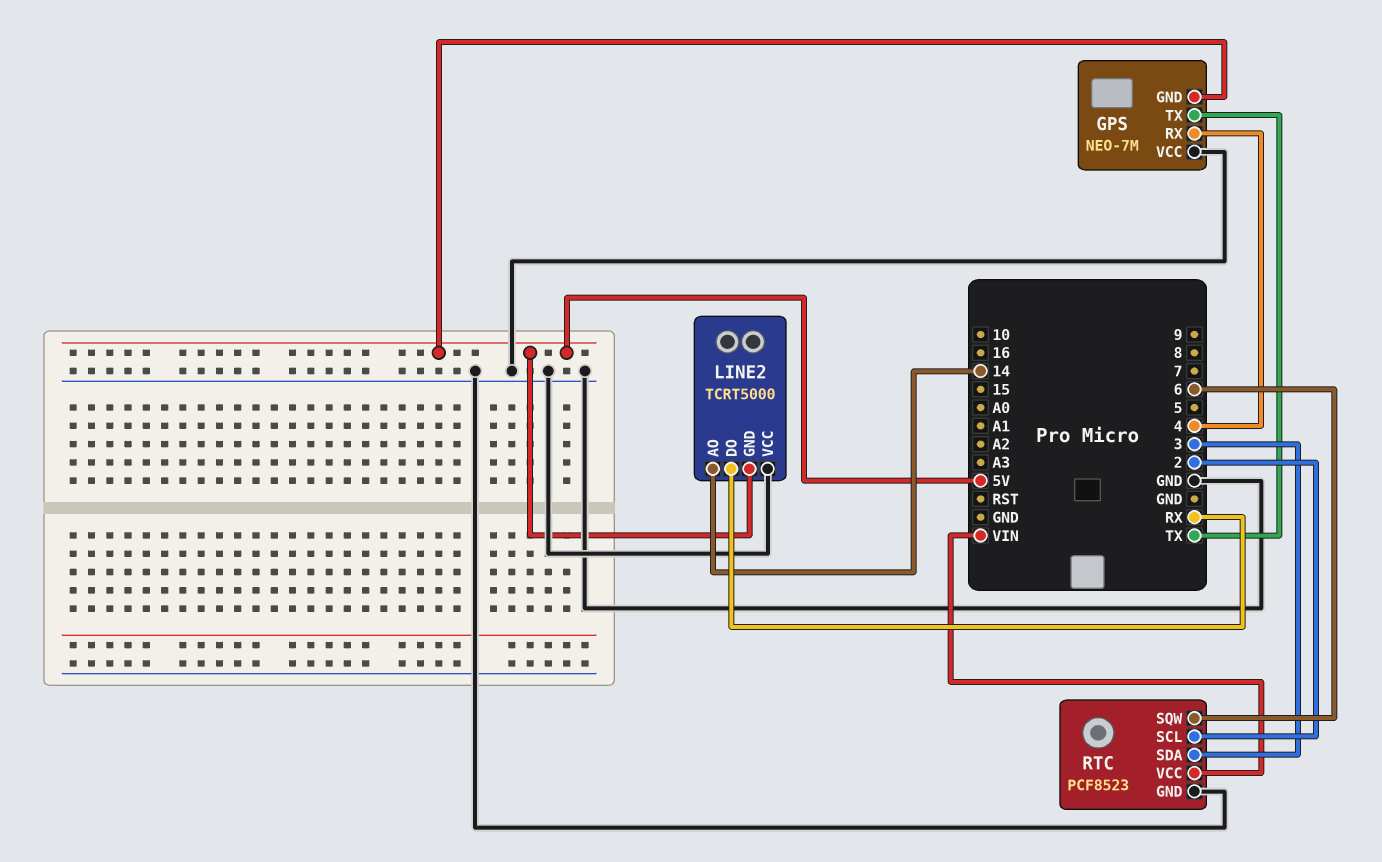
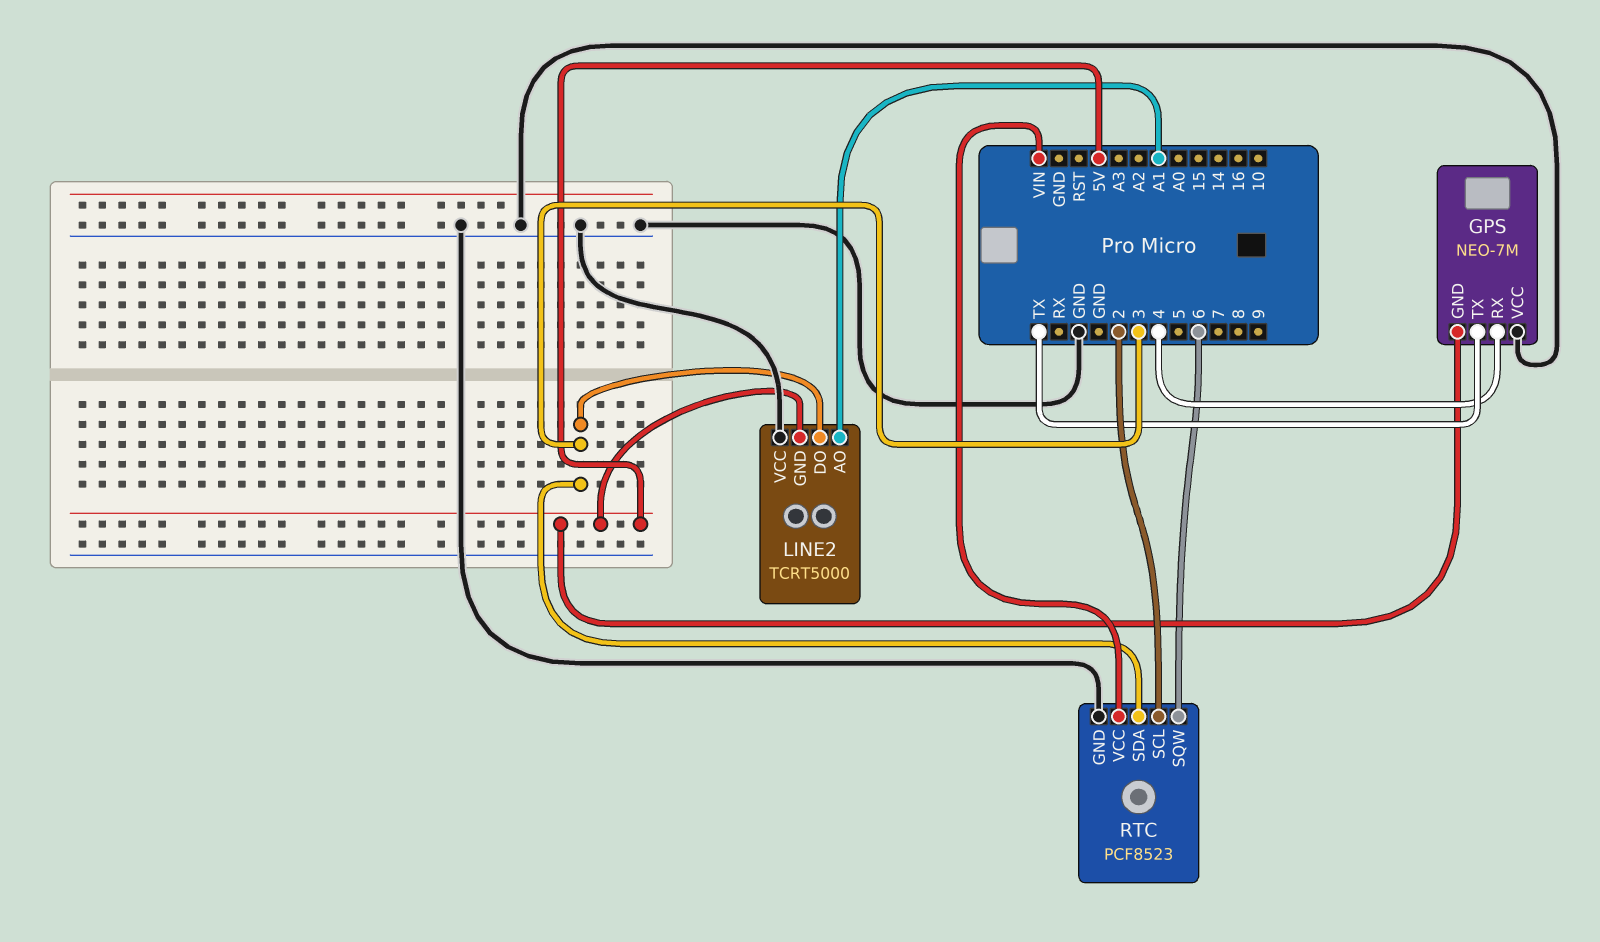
LINE2 pin AO: 14 -> A1
LINE2 pin DO: RX -> 3

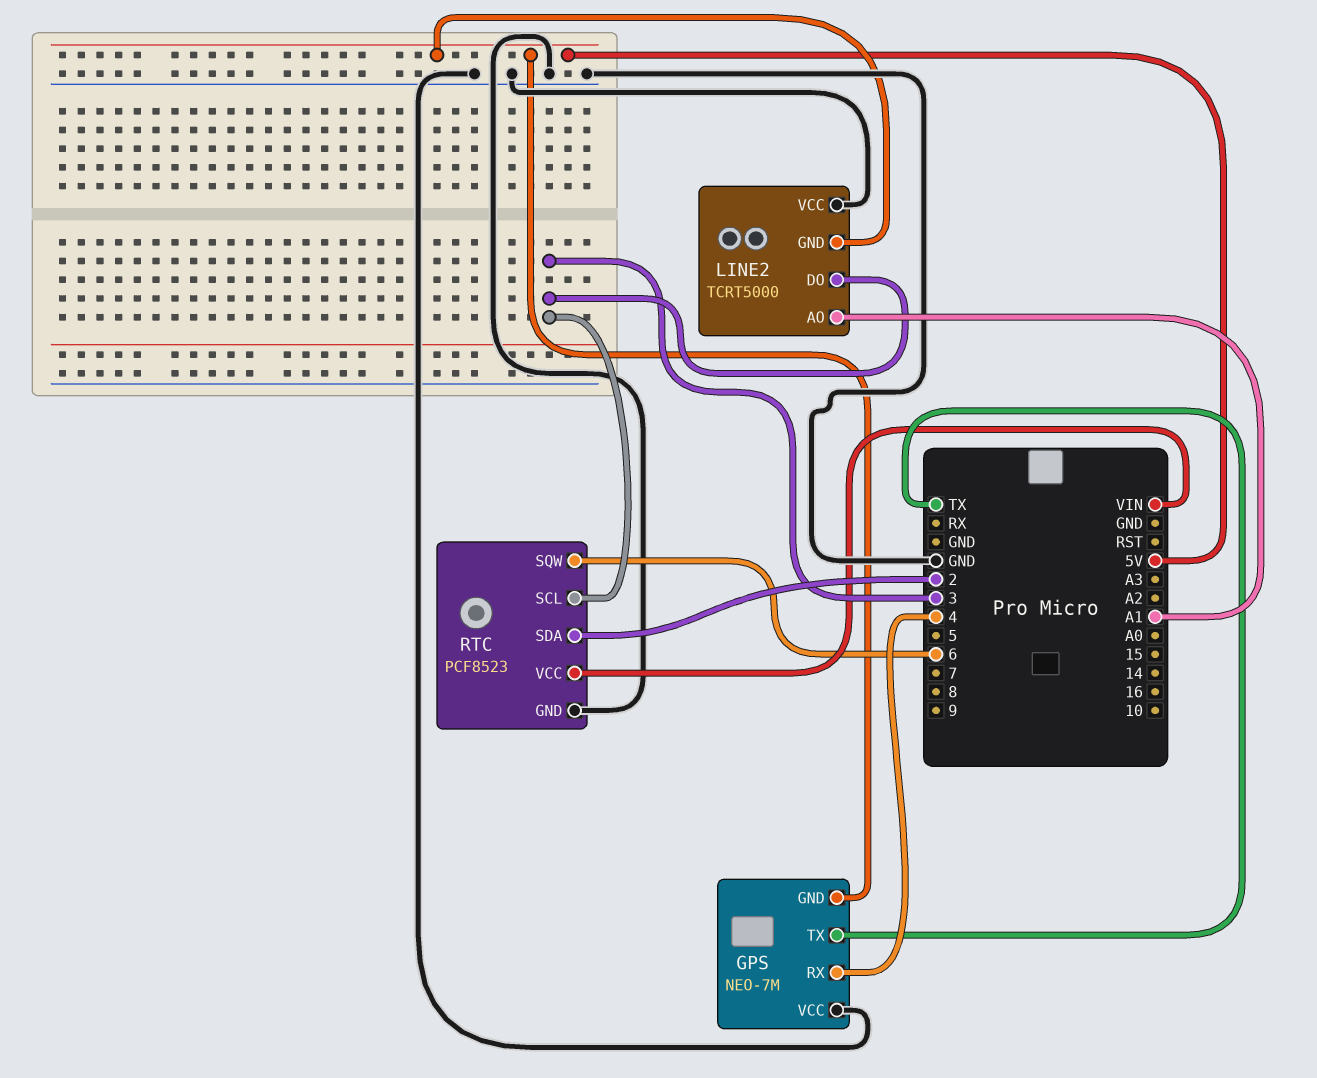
RTC pin SCL: 2 -> 3
RTC pin SDA: 3 -> 2

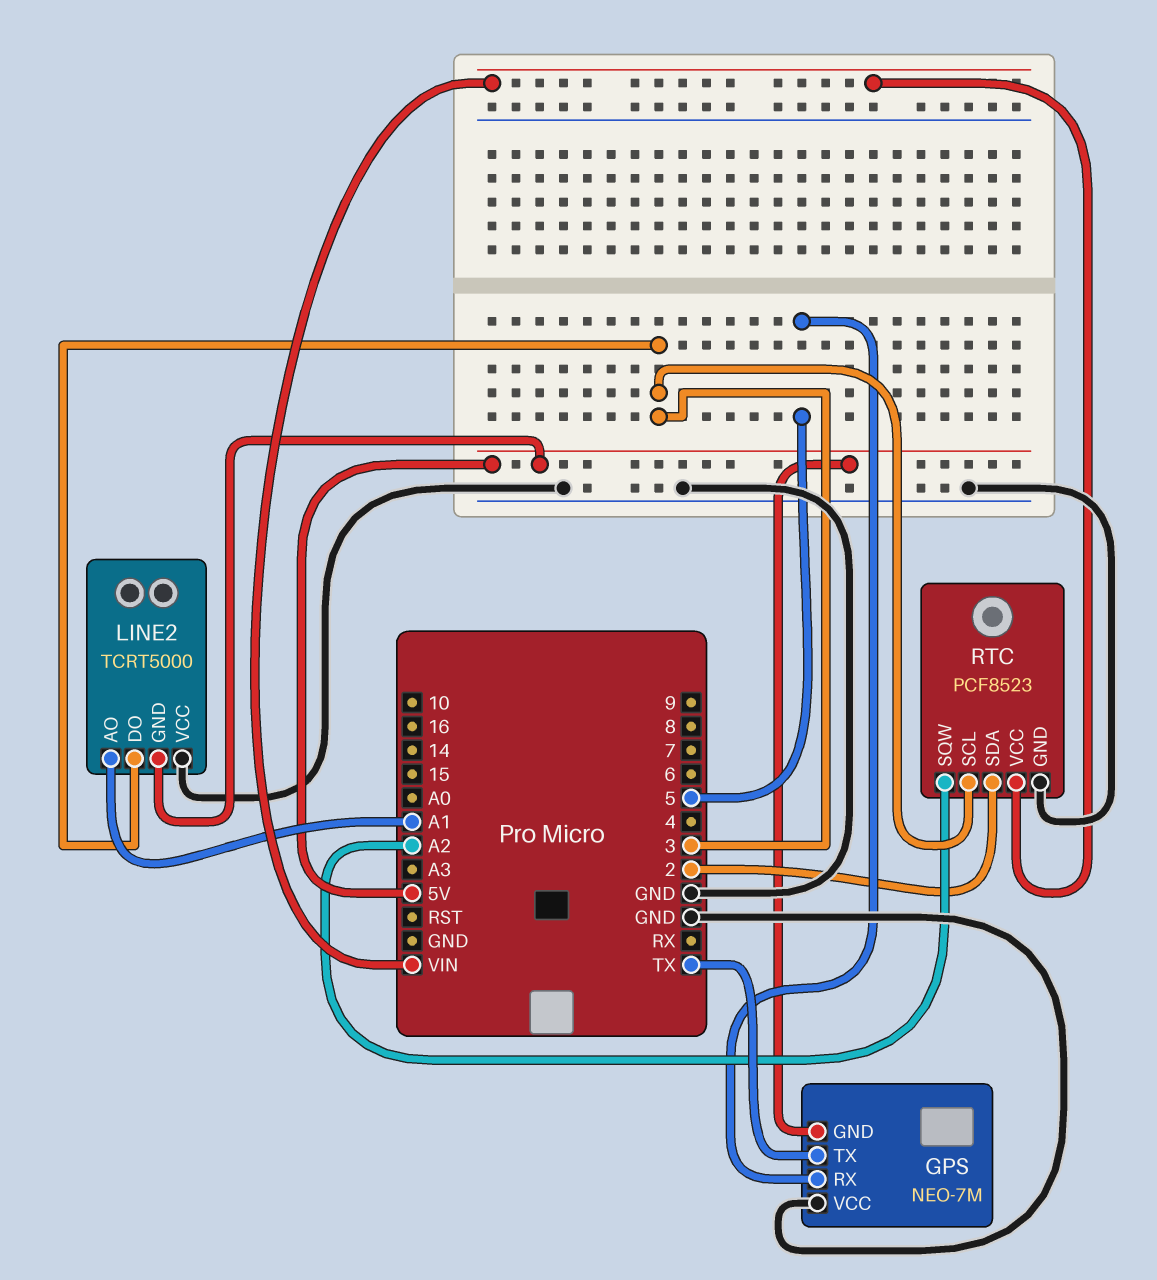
GPS pin RX: 4 -> 5
RTC pin SQW: 6 -> A2

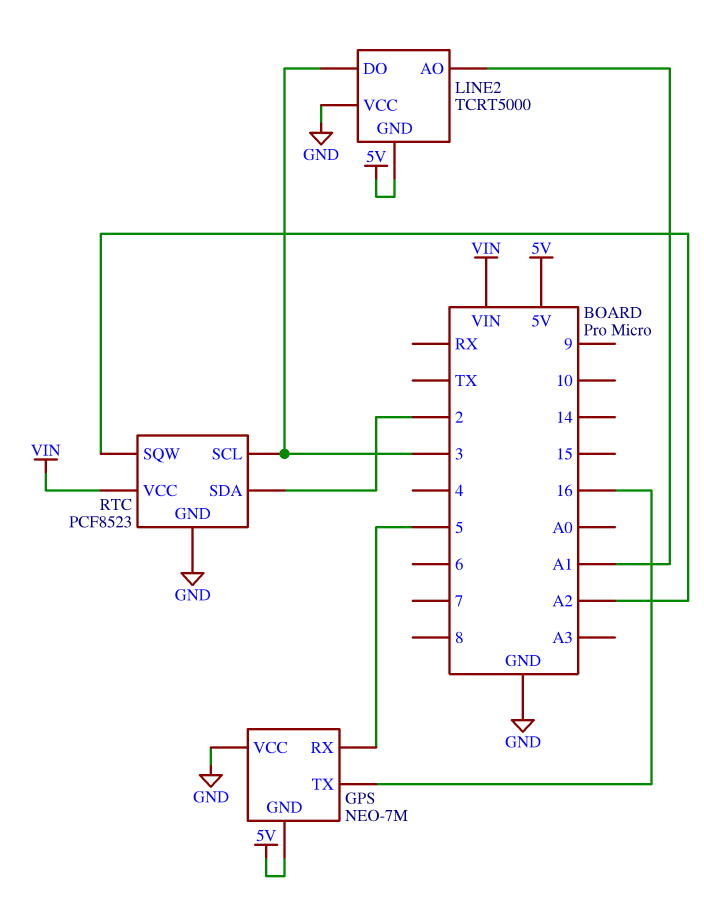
GPS pin TX: TX -> 16

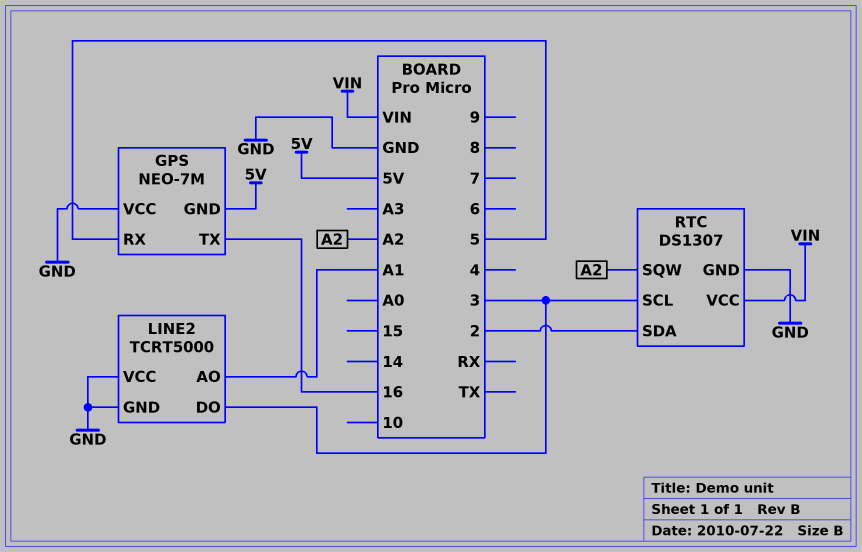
LINE2 pin GND: 5V -> GND
RTC: PCF8523 -> DS1307

